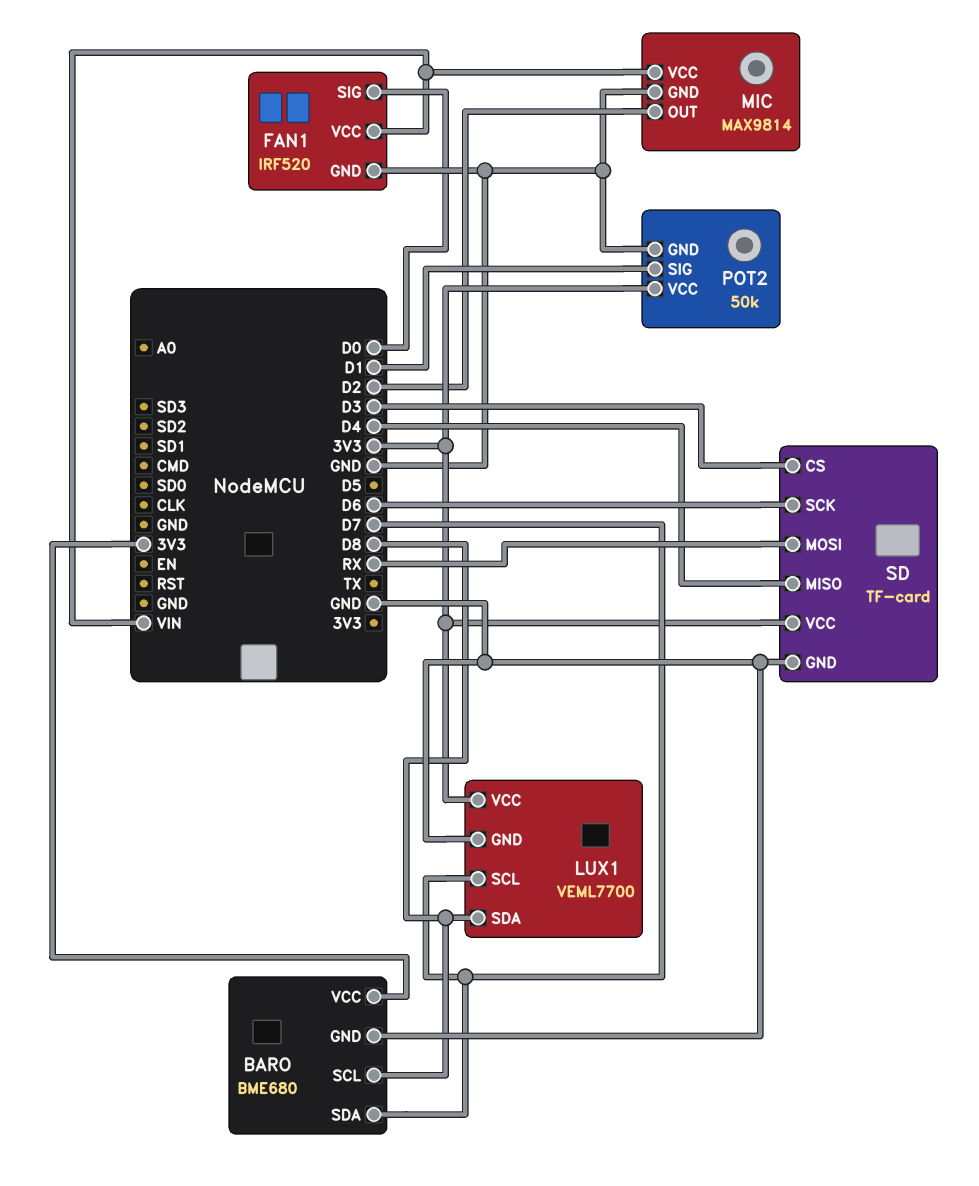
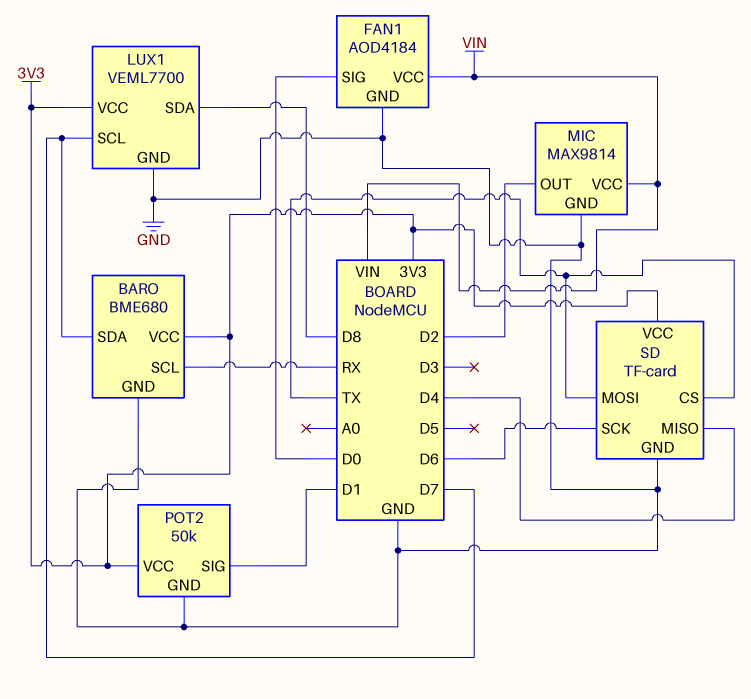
BARO pin SCL: D8 -> RX
FAN1: IRF520 -> AOD4184
SD pin CS: D3 -> TX
SD pin MOSI: RX -> TX

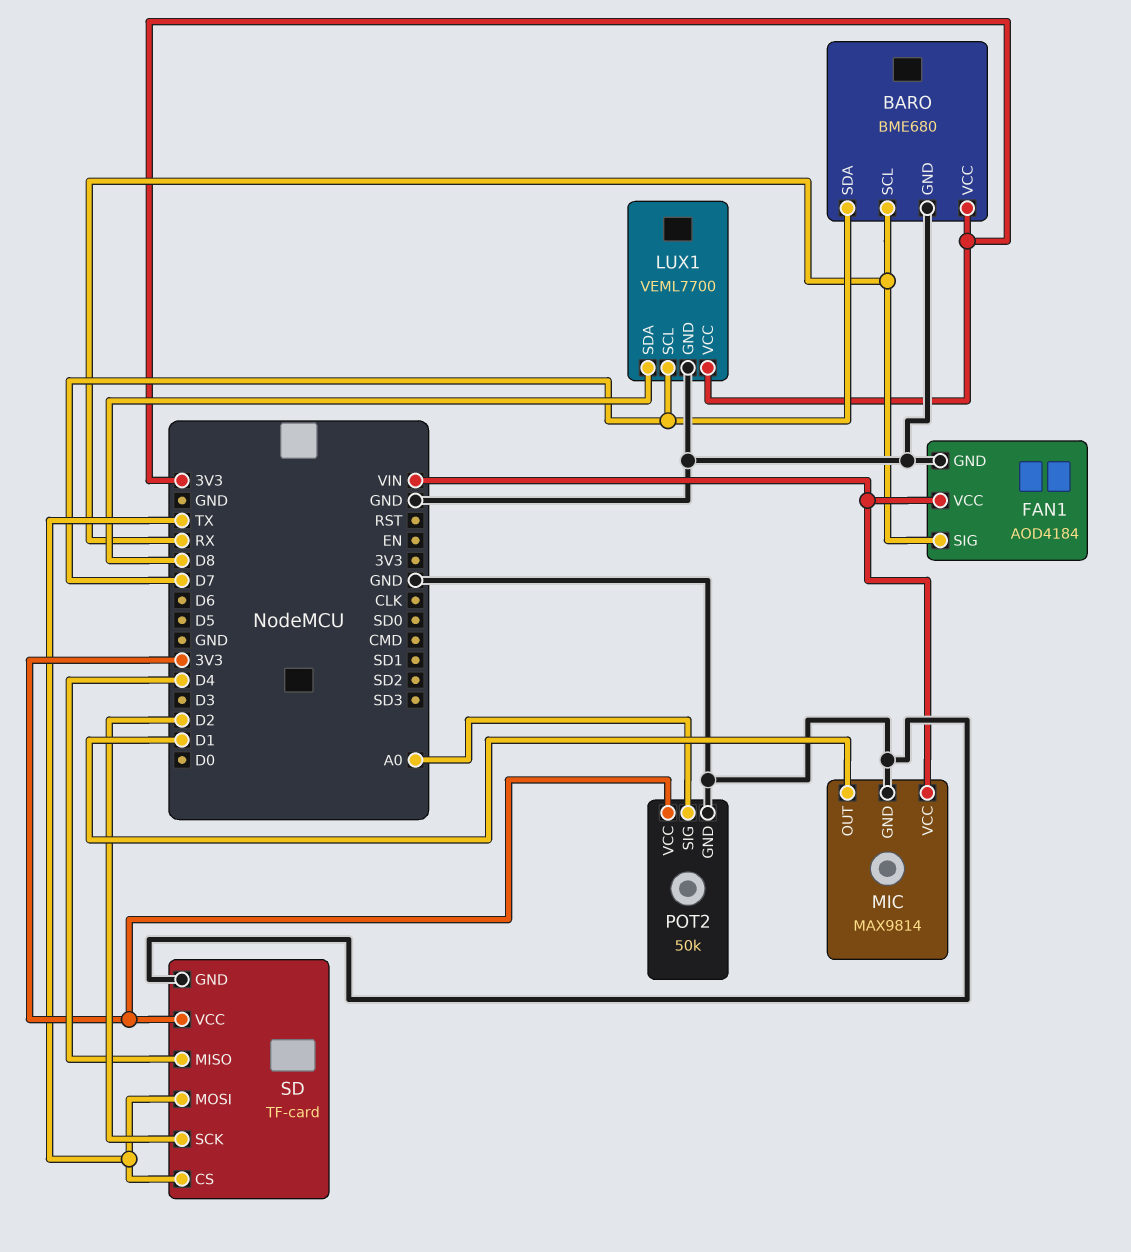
FAN1 pin SIG: D0 -> RX
MIC pin OUT: D2 -> D1
POT2 pin SIG: D1 -> A0
SD pin SCK: D6 -> D2

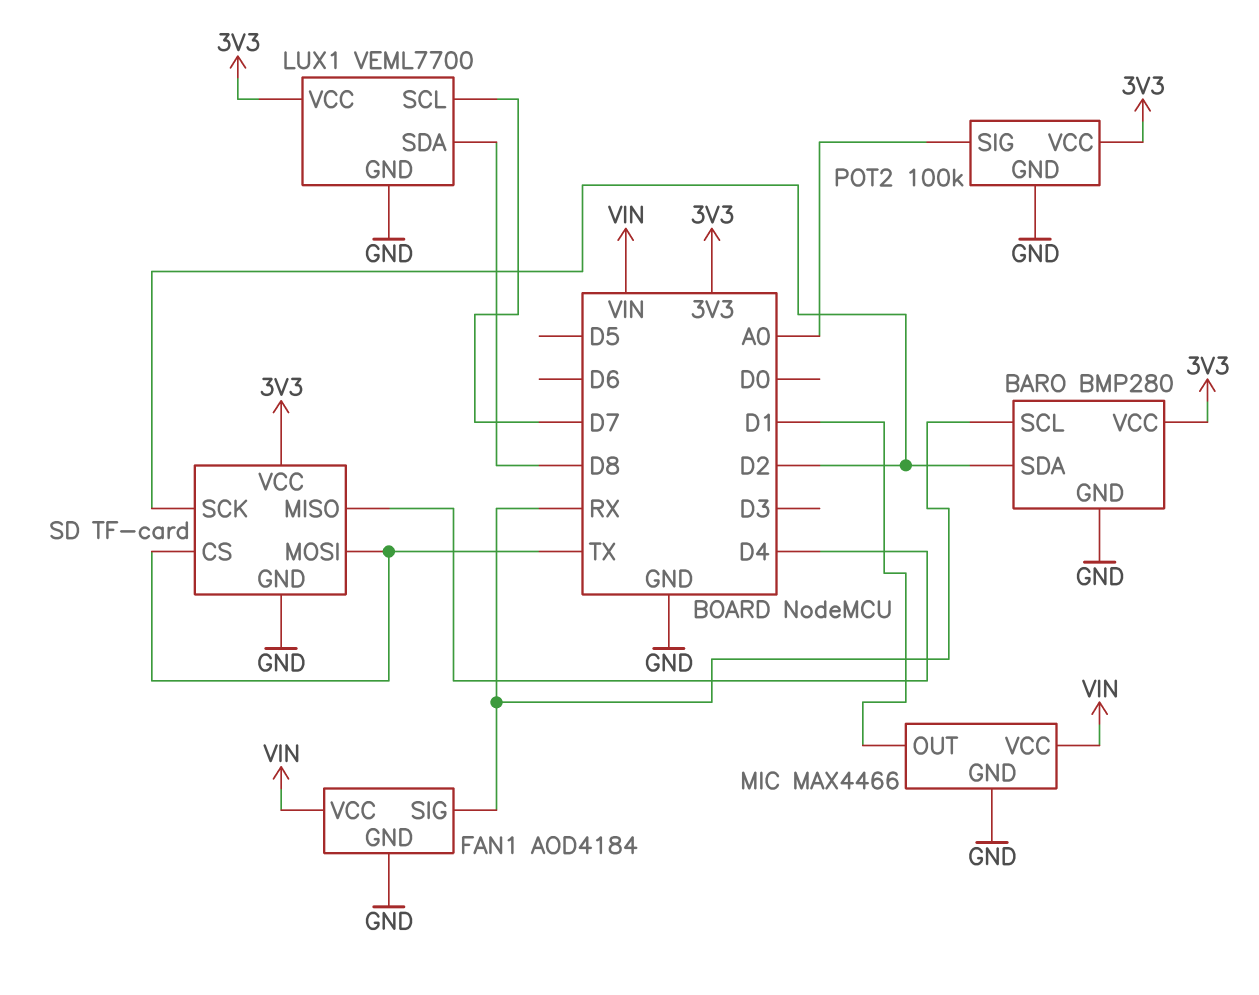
BARO: BME680 -> BMP280
BARO pin SDA: D7 -> D2
MIC: MAX9814 -> MAX4466
POT2: 50k -> 100k

